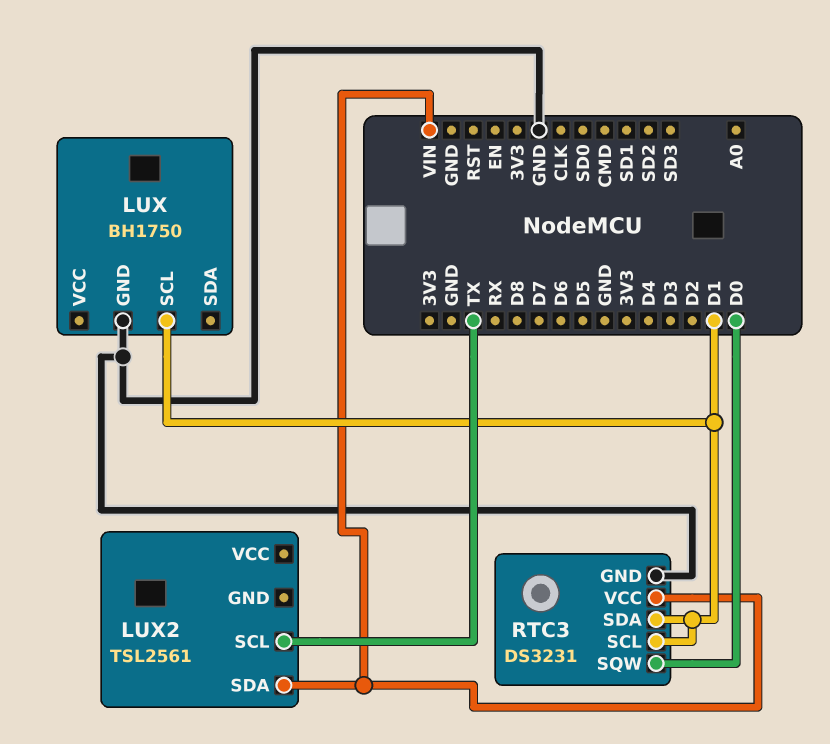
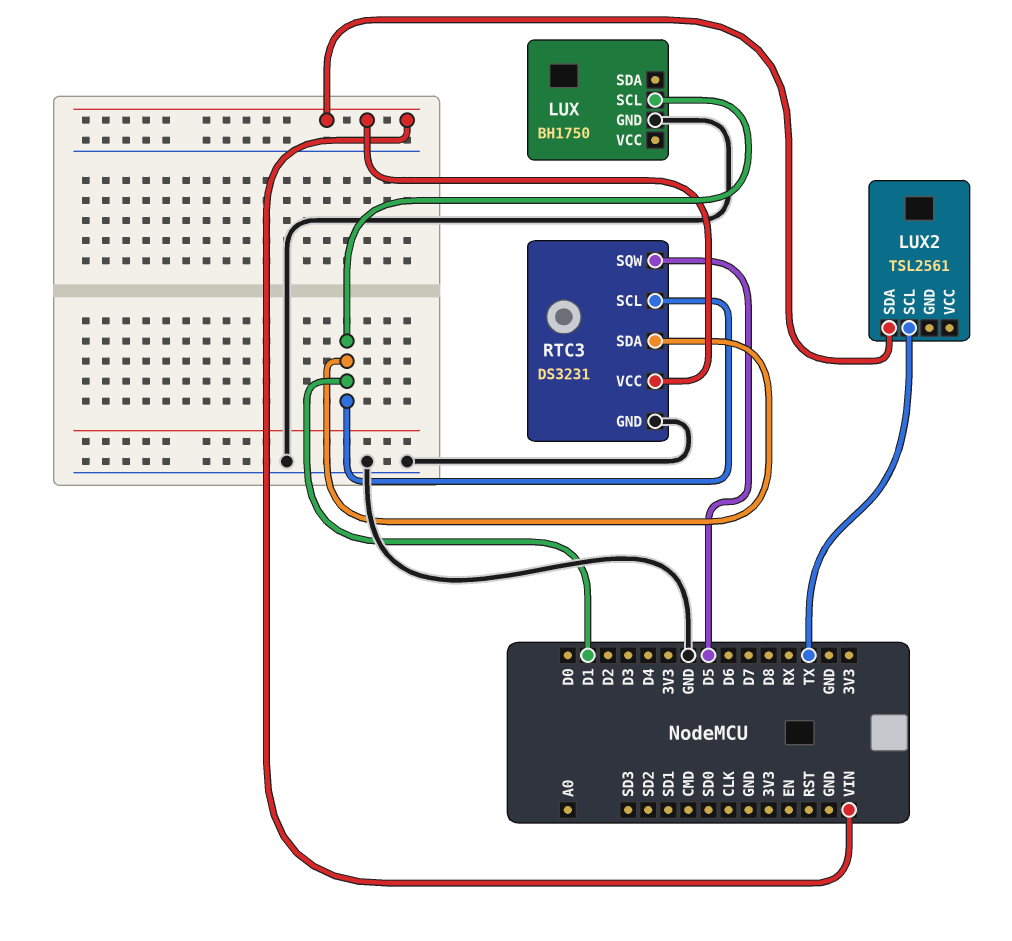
RTC3 pin SQW: D0 -> D5

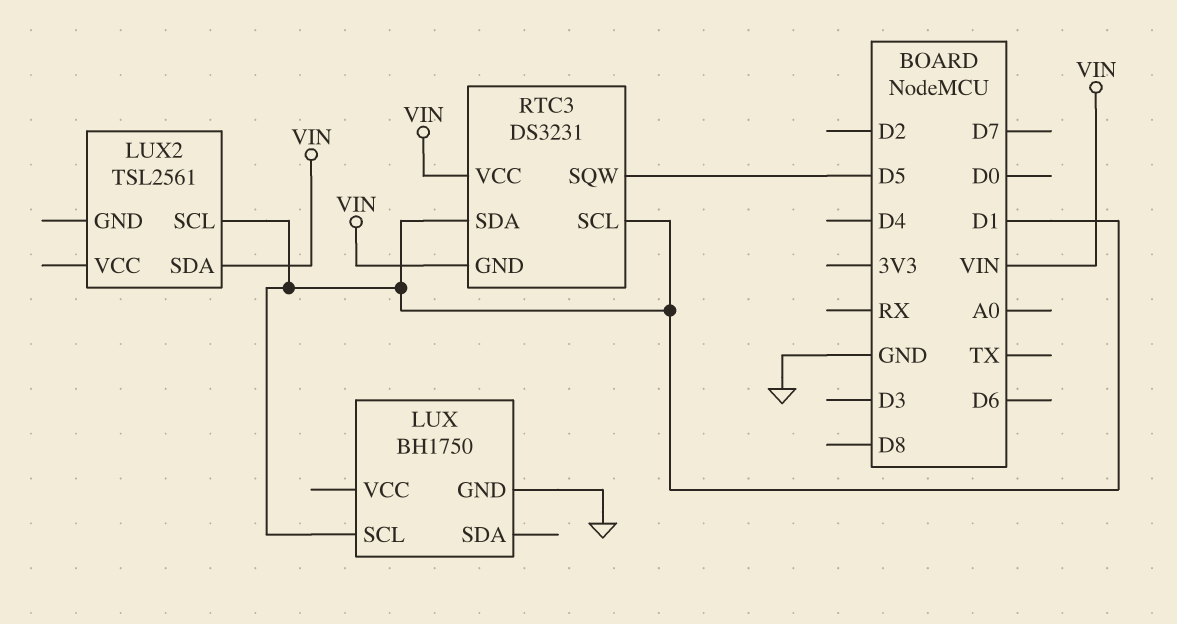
LUX2 pin SCL: TX -> D1
RTC3 pin GND: GND -> VIN

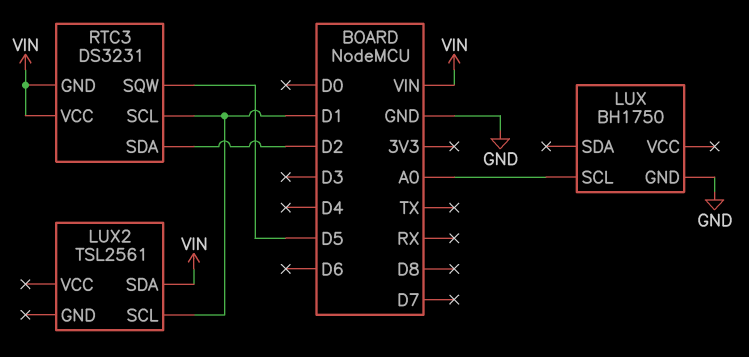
LUX pin SCL: D1 -> A0
RTC3 pin SDA: D1 -> D2

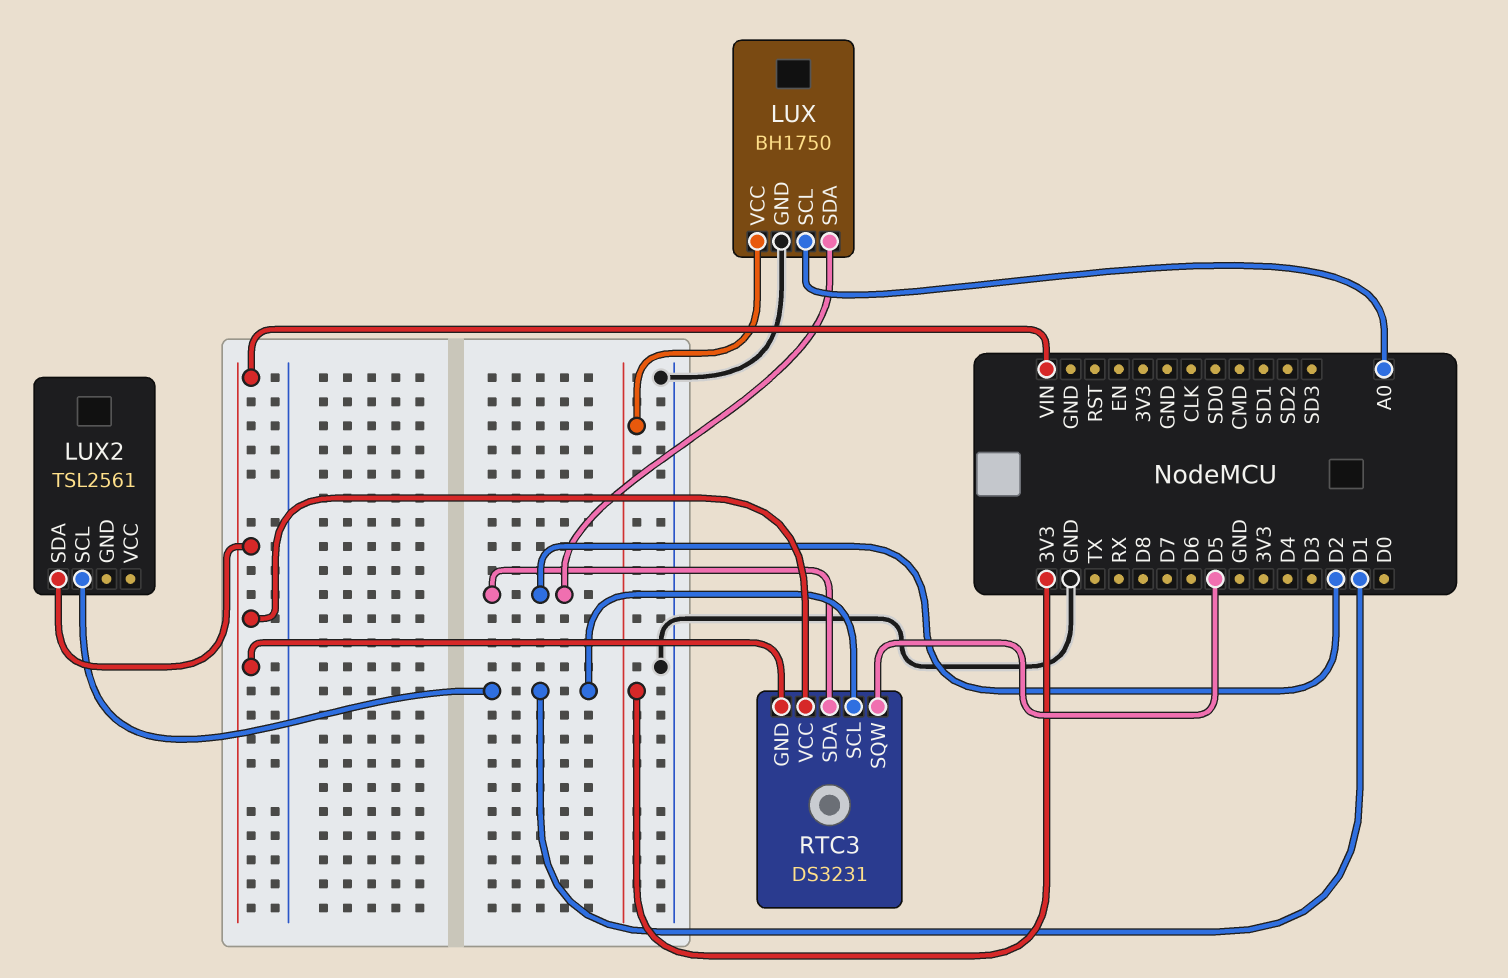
LUX pin SDA: none -> D2
LUX pin VCC: none -> 3V3

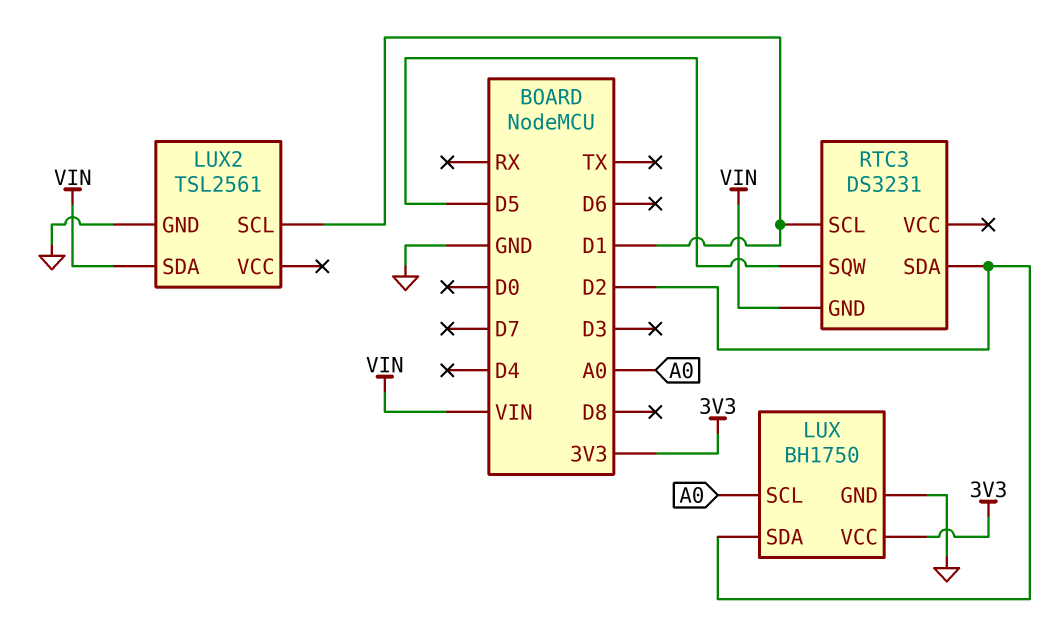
LUX2 pin GND: none -> GND
RTC3 pin VCC: VIN -> none

